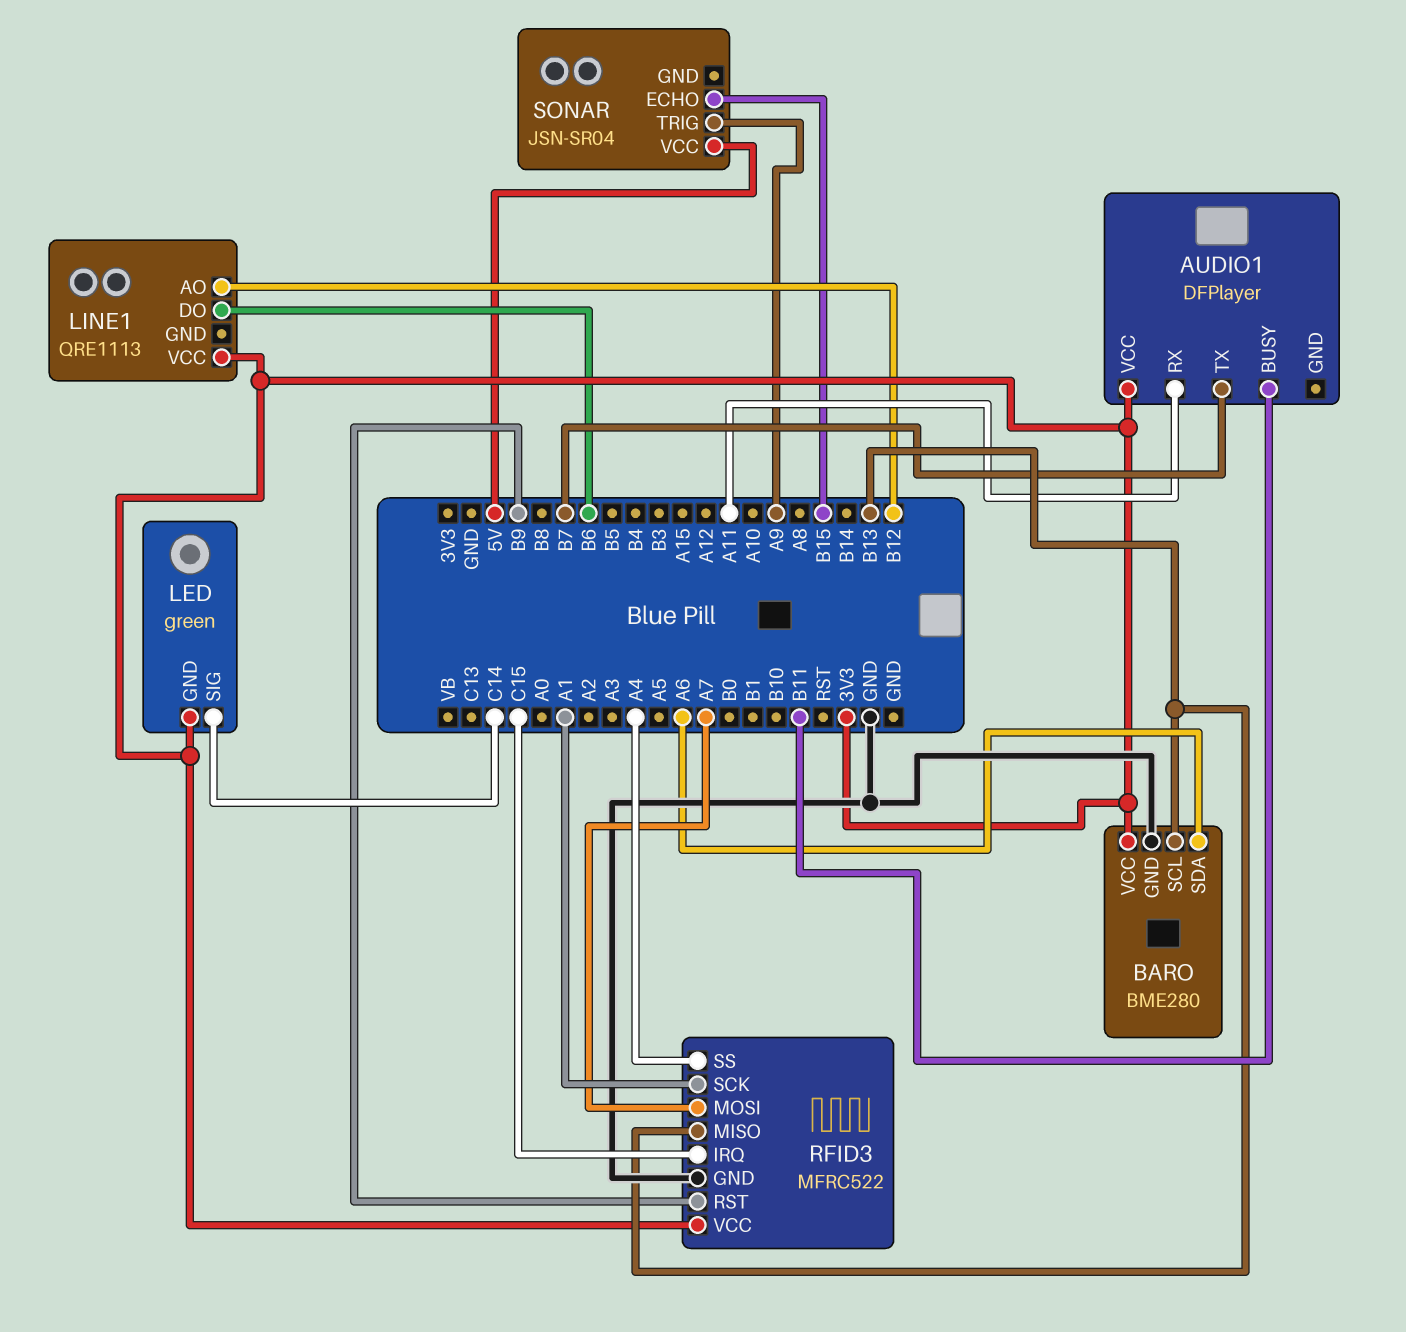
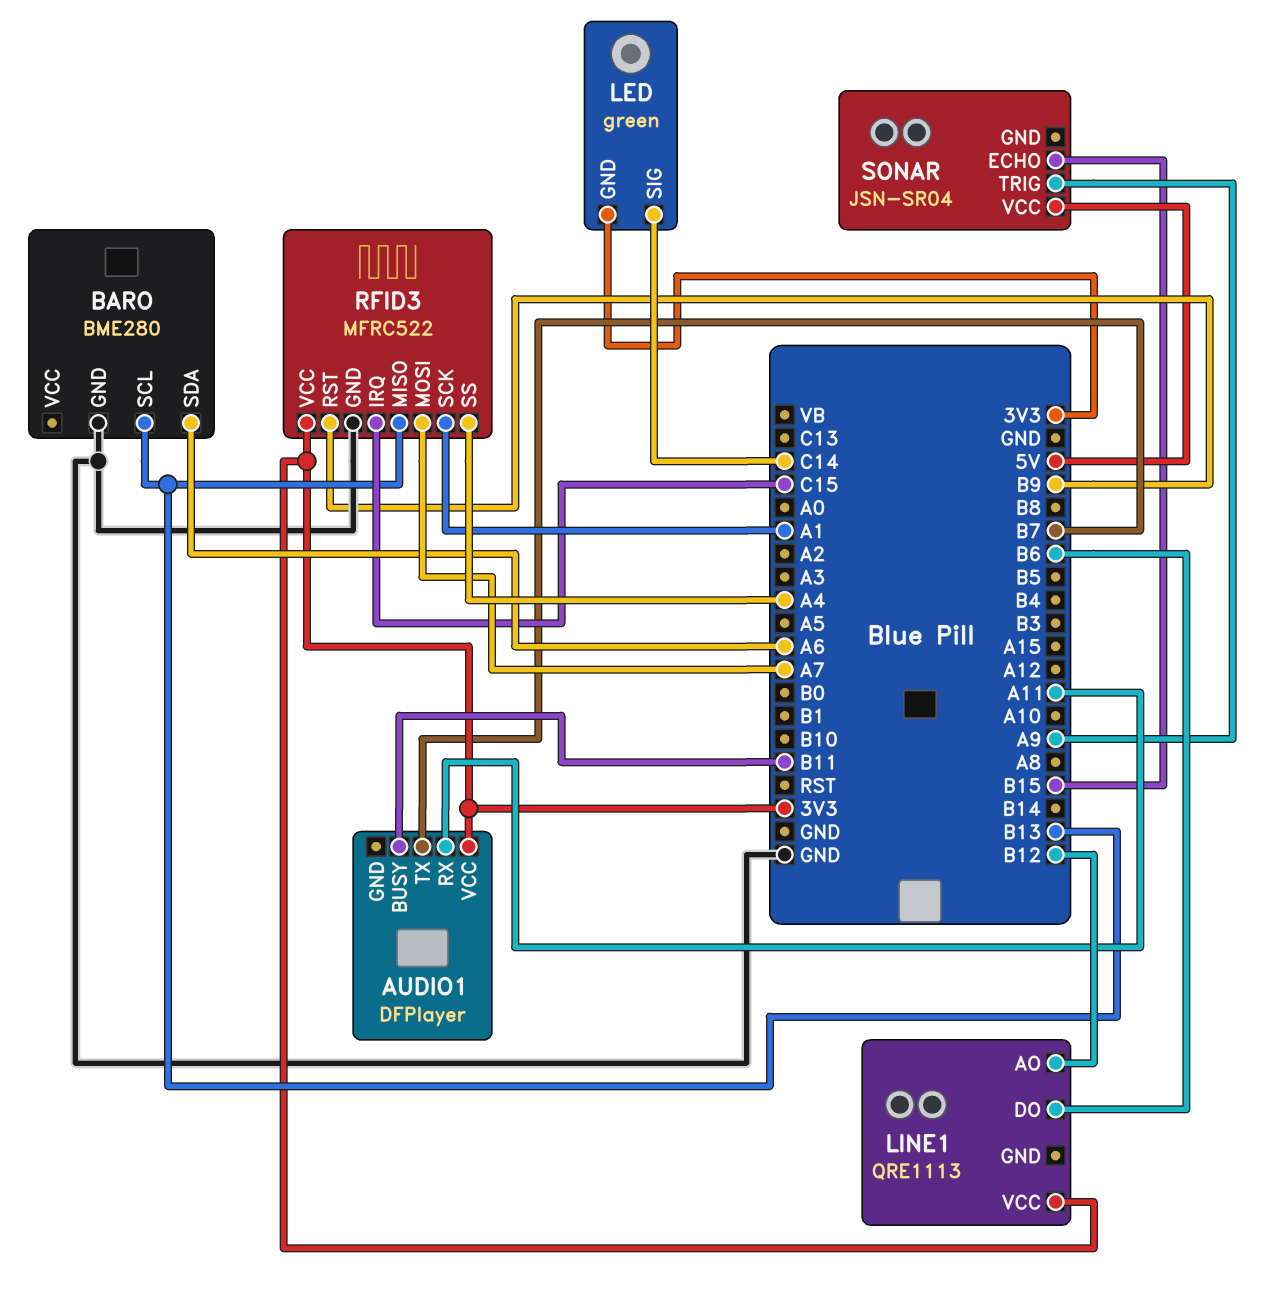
BARO pin VCC: 3V3 -> none

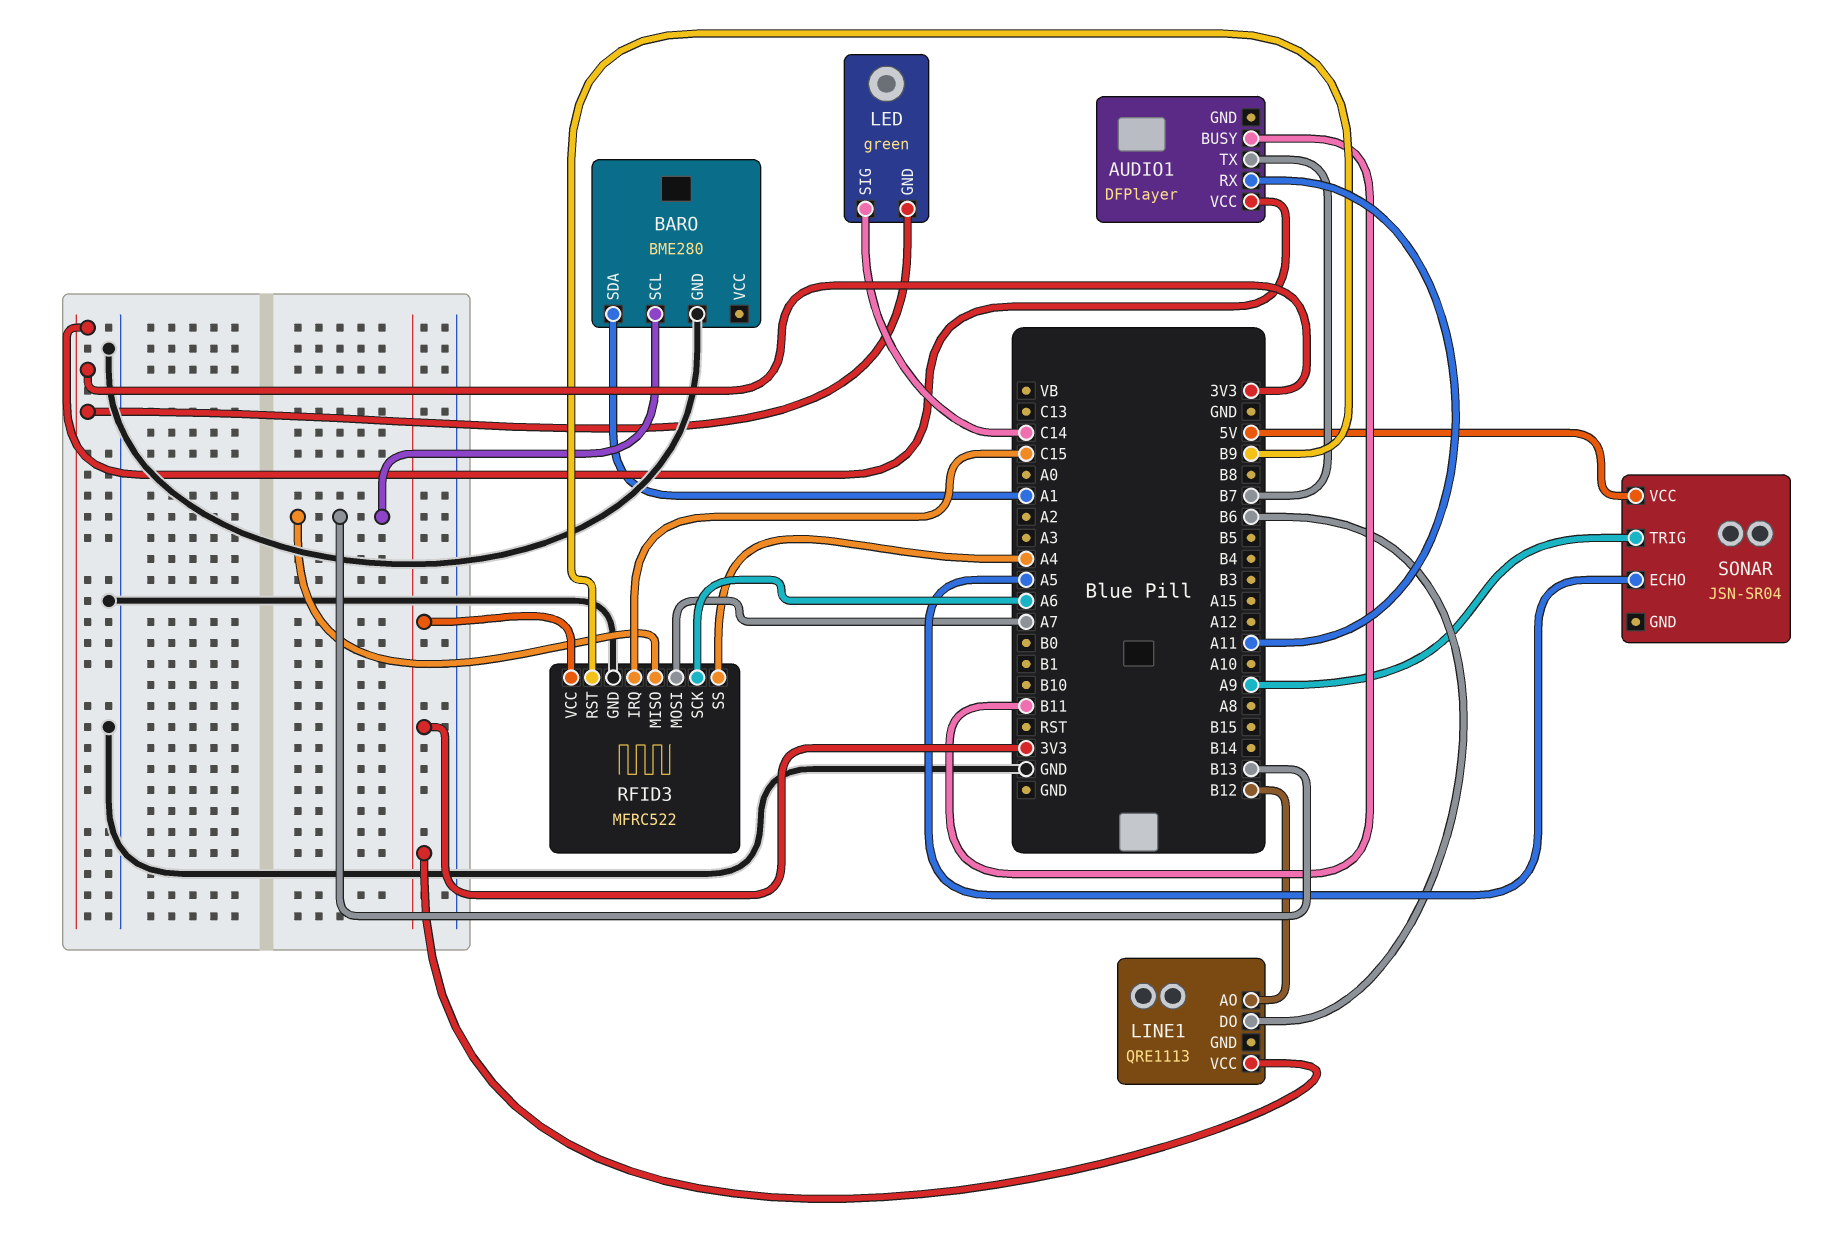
BARO pin SDA: A6 -> A1
RFID3 pin SCK: A1 -> A6
SONAR pin ECHO: B15 -> A5

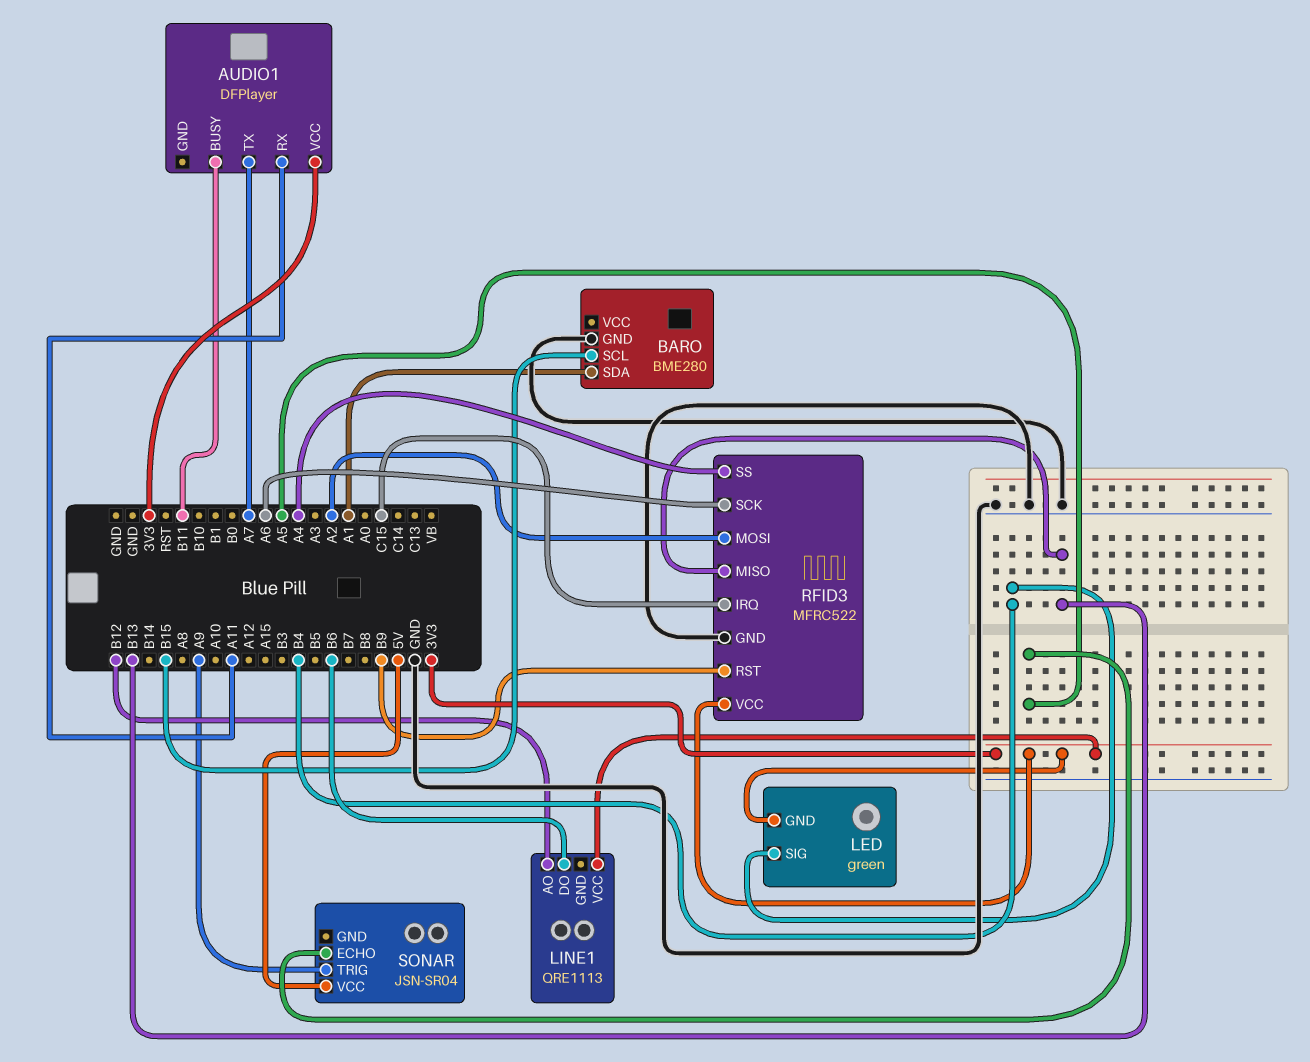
AUDIO1 pin TX: B7 -> A7
BARO pin SCL: B13 -> B15
LED pin SIG: C14 -> B4
RFID3 pin MOSI: A7 -> A2

